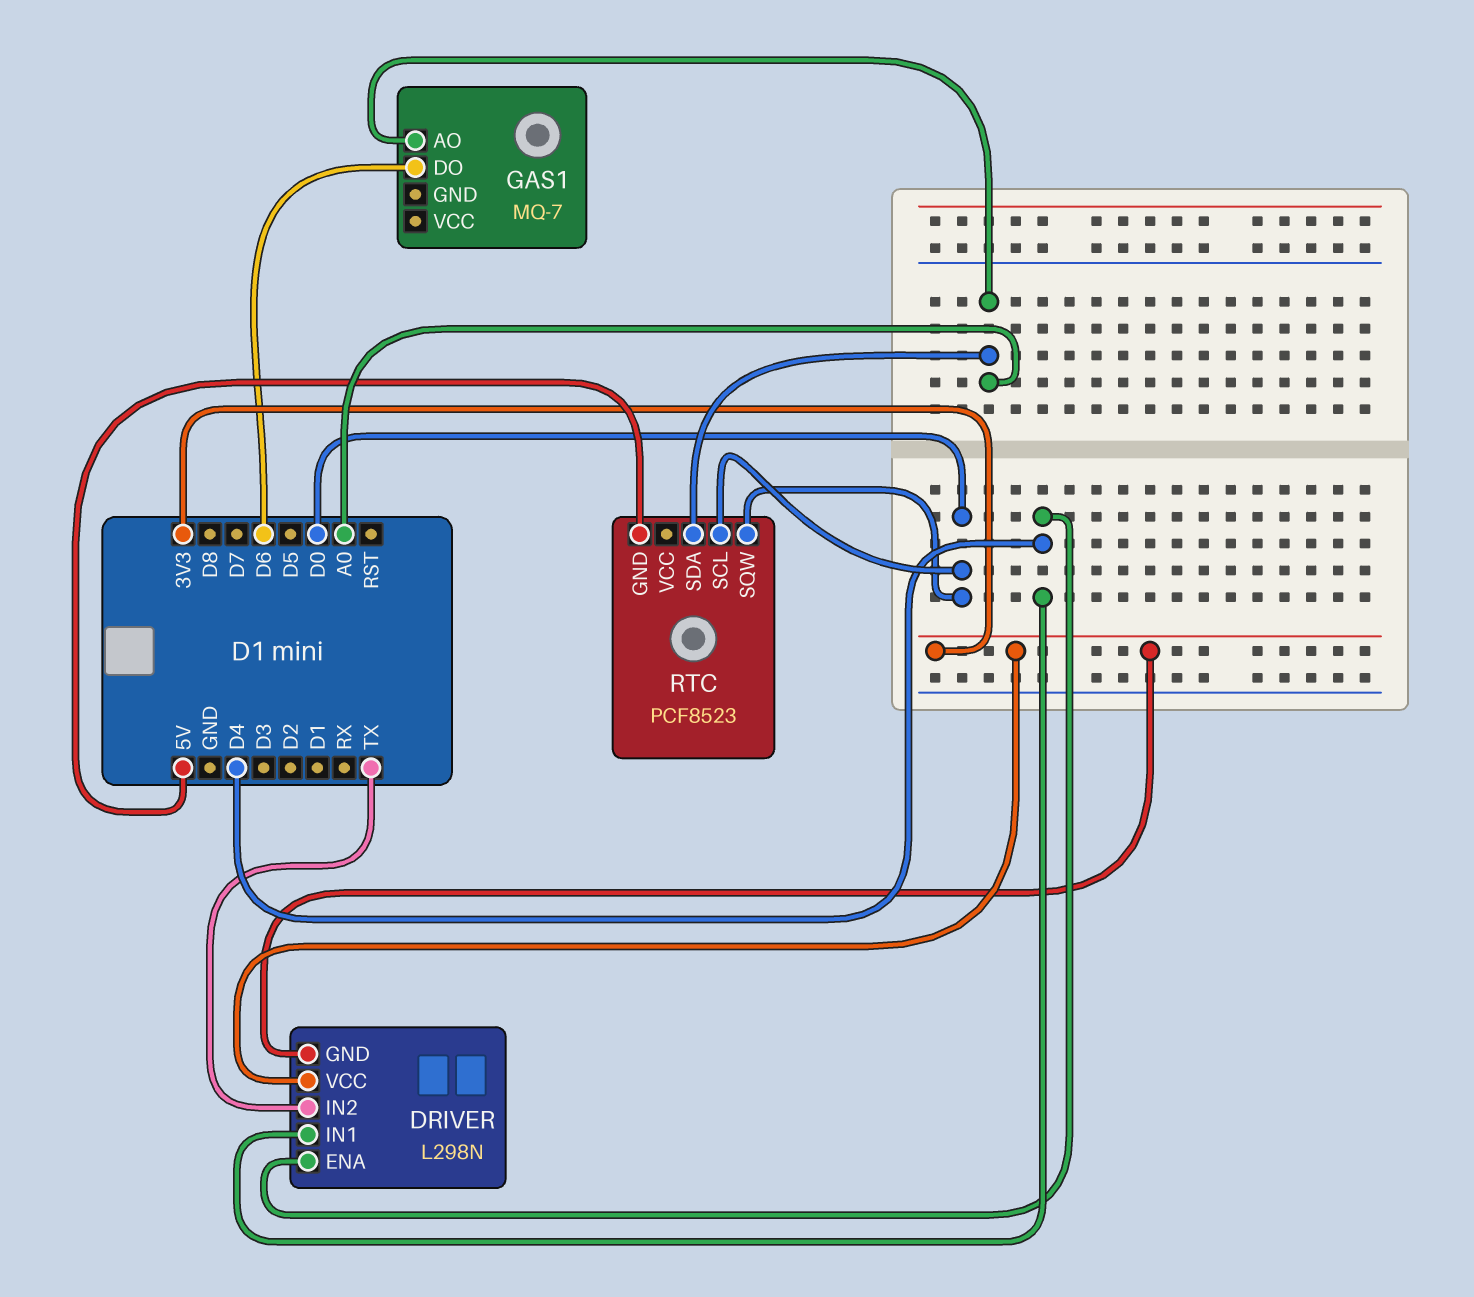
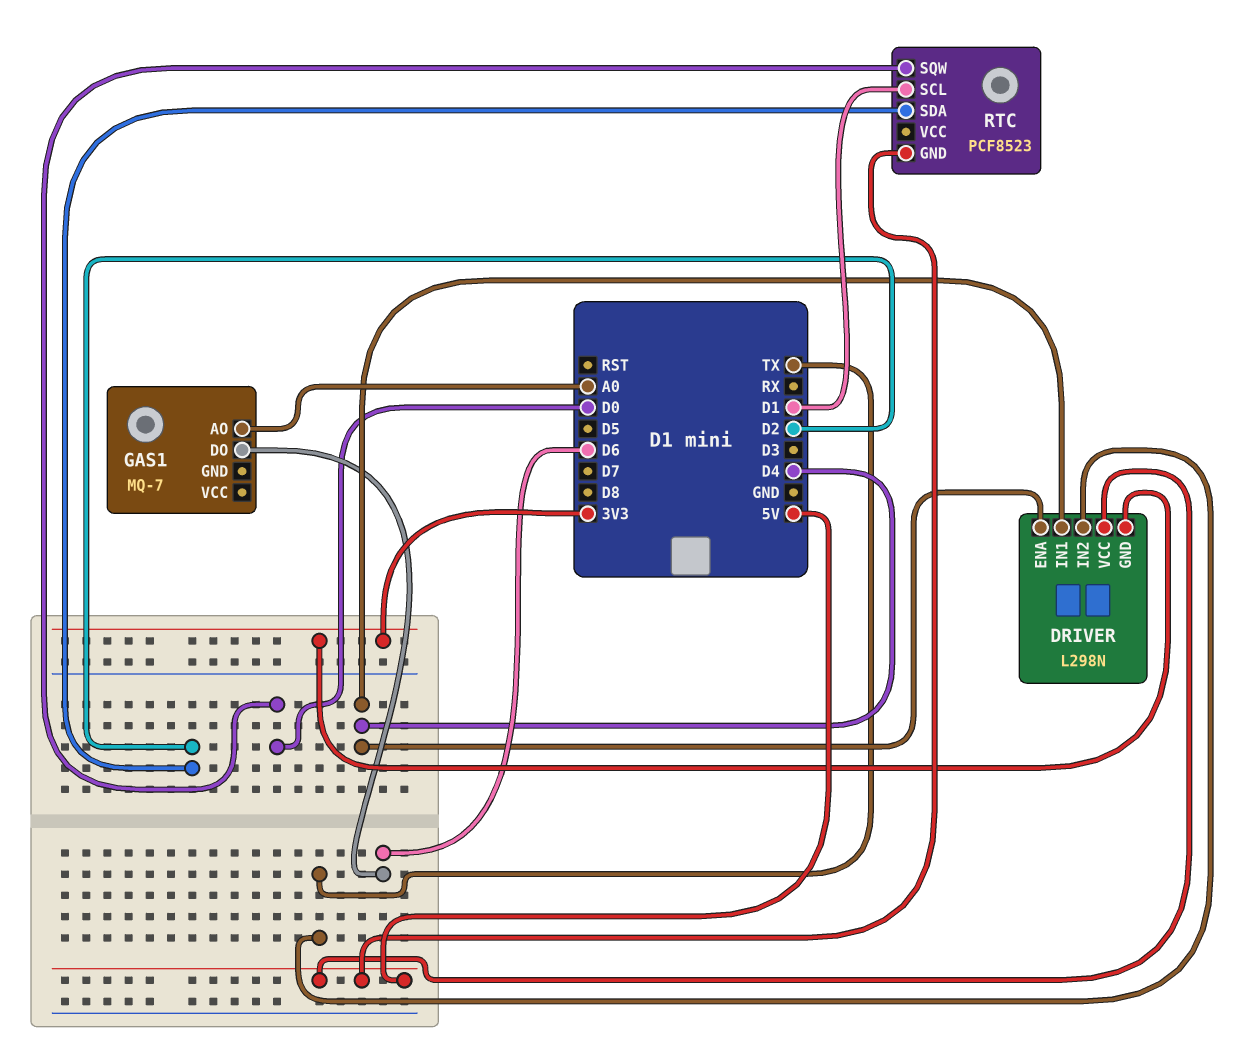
DRIVER pin VCC: 3V3 -> 5V
RTC pin SCL: D0 -> D1
RTC pin SDA: A0 -> D2

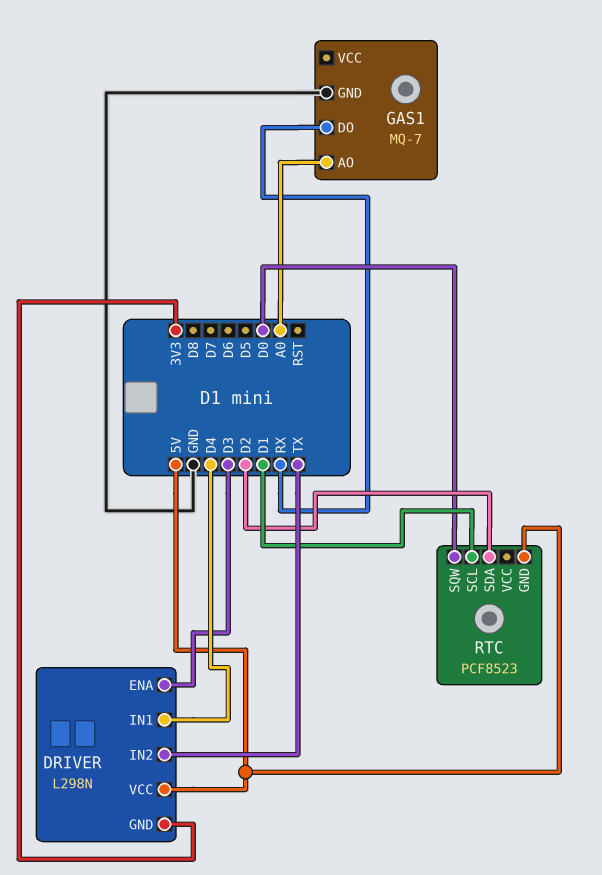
DRIVER pin ENA: D4 -> D3
GAS1 pin DO: D6 -> RX
GAS1 pin GND: none -> GND

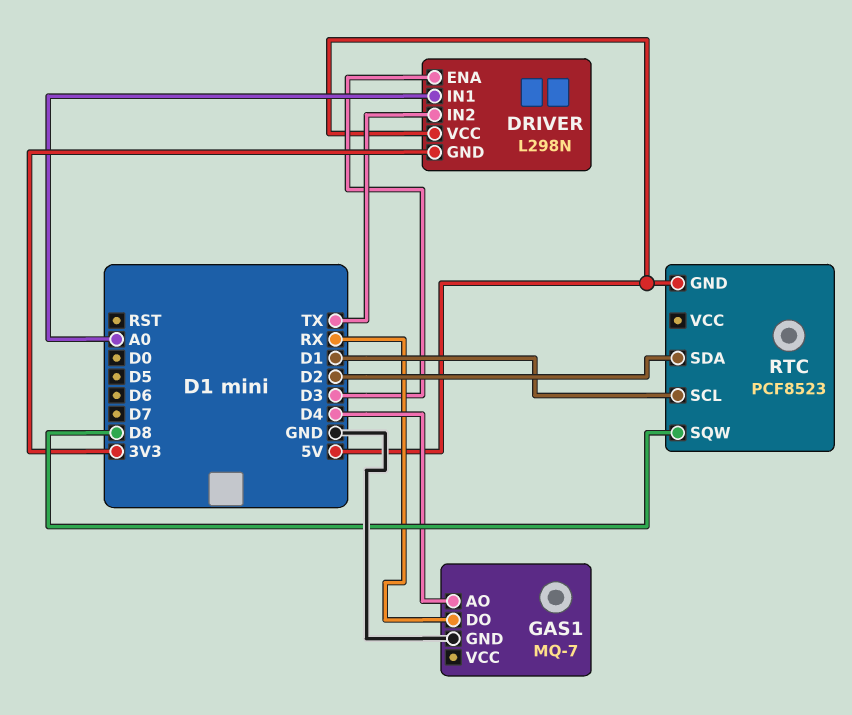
DRIVER pin IN1: D4 -> A0
GAS1 pin AO: A0 -> D4
RTC pin SQW: D0 -> D8

